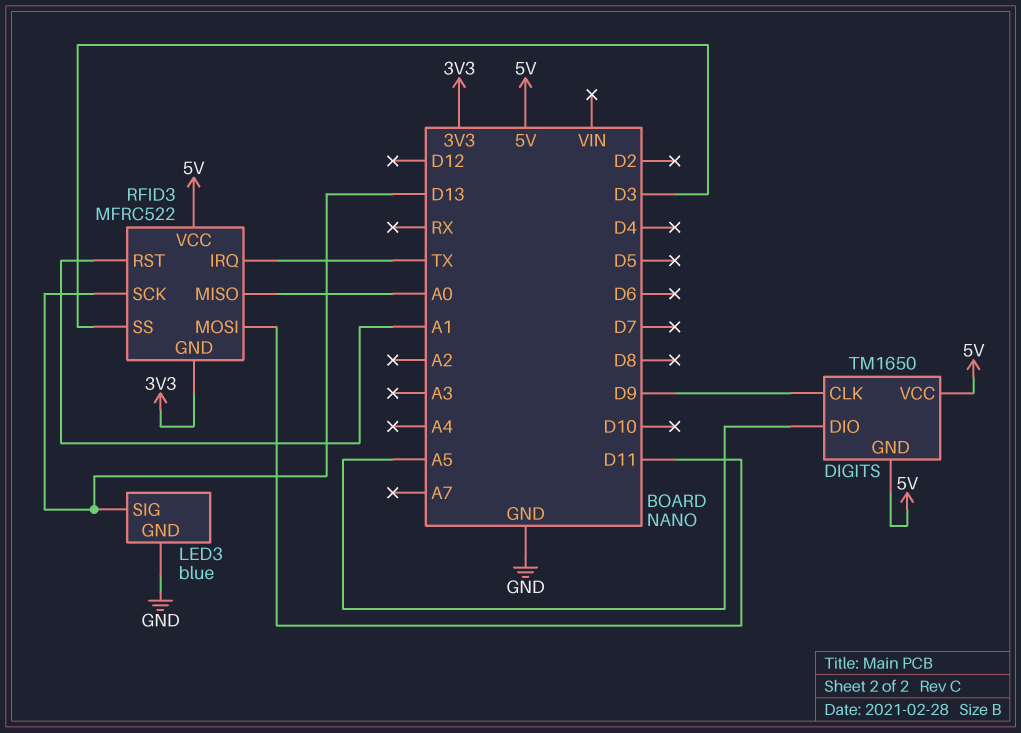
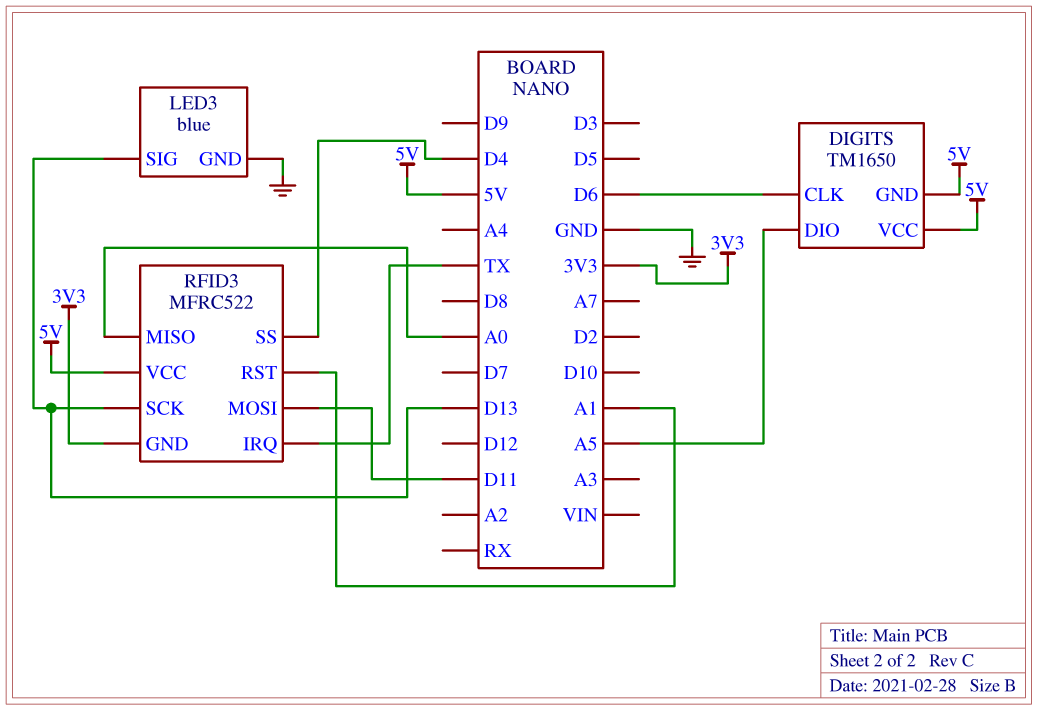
DIGITS pin CLK: D9 -> D6
RFID3 pin SS: D3 -> D4

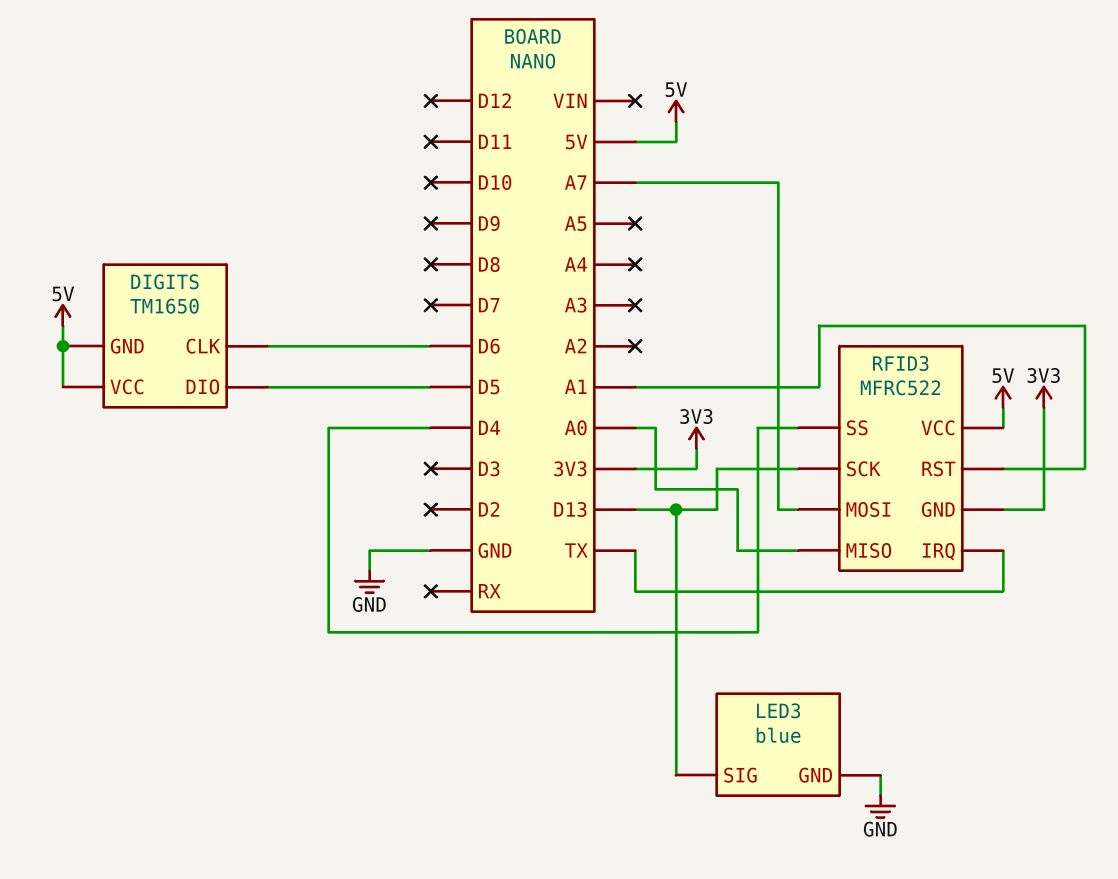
DIGITS pin DIO: A5 -> D5
RFID3 pin MOSI: D11 -> A7

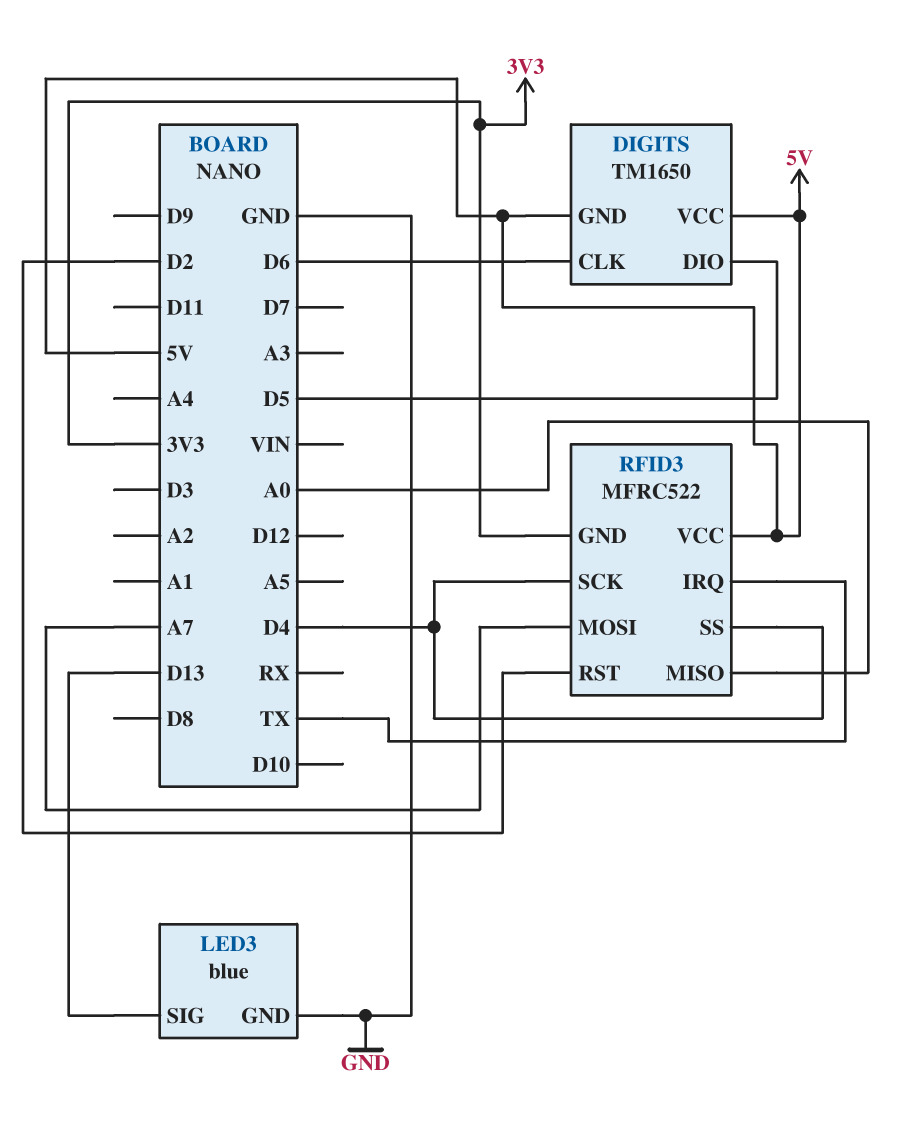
RFID3 pin RST: A1 -> D2
RFID3 pin SCK: D13 -> D4

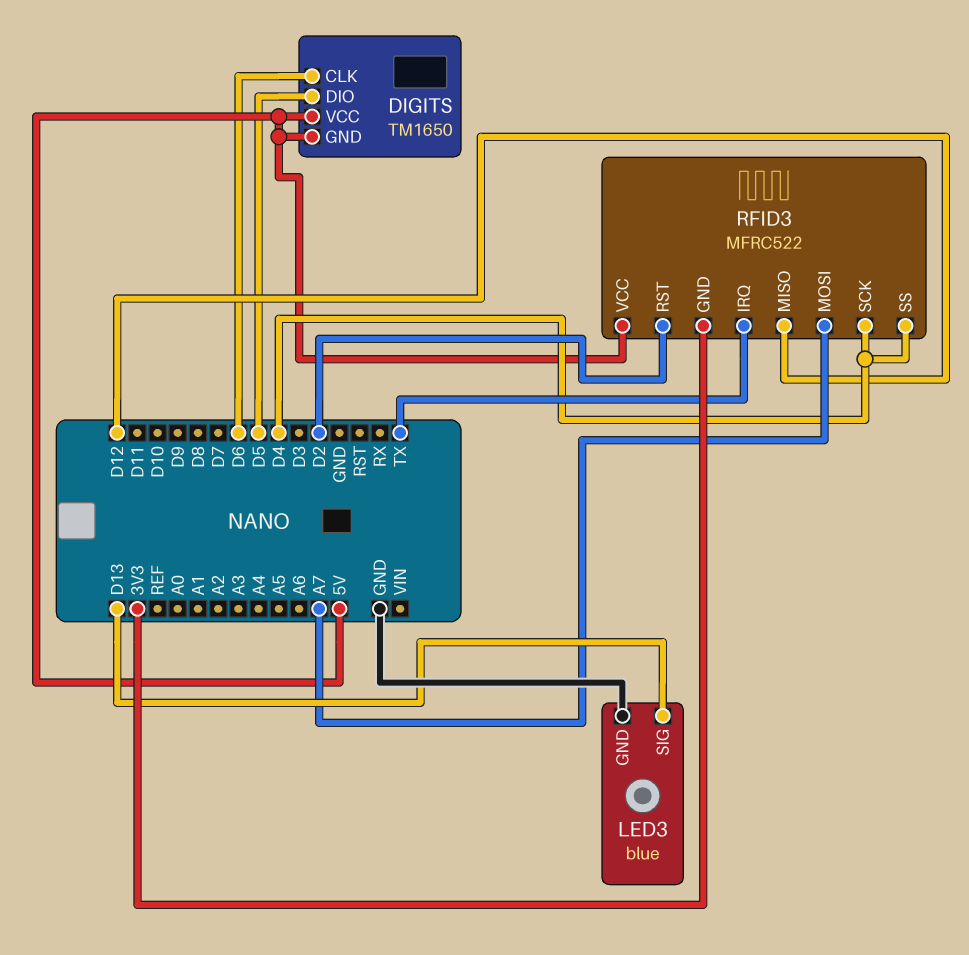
RFID3 pin MISO: A0 -> D12

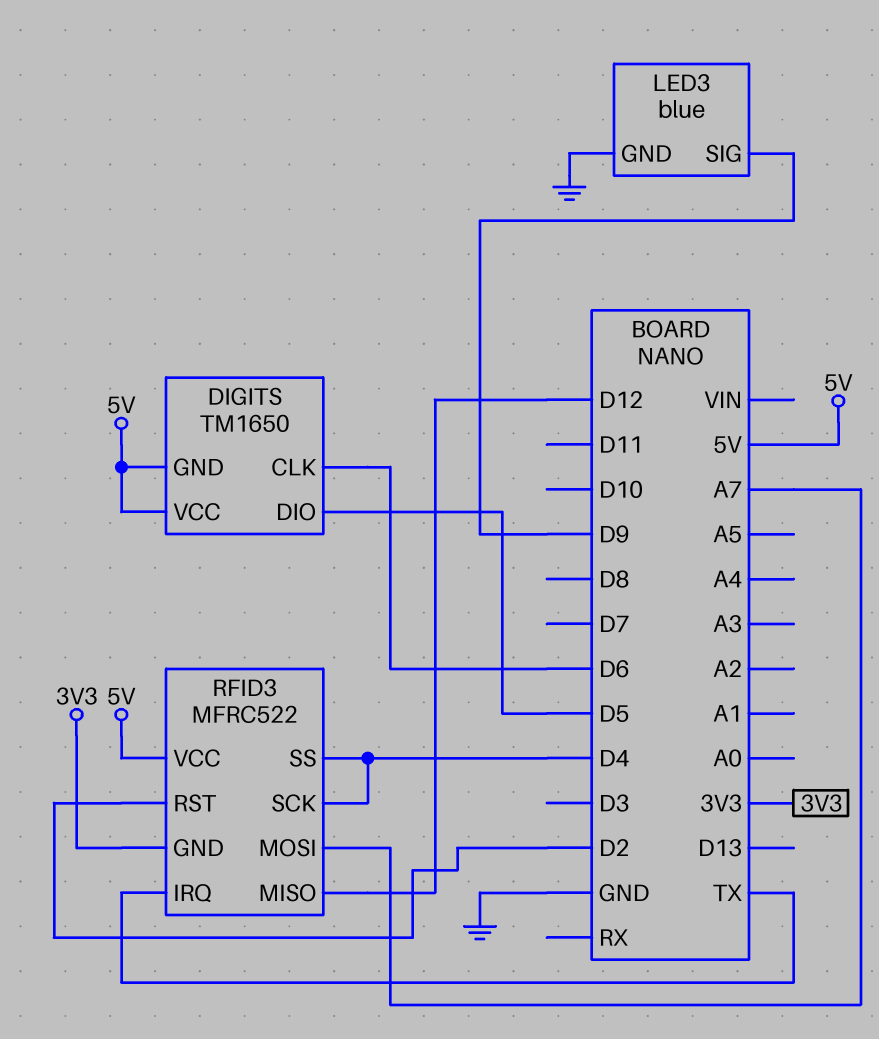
LED3 pin SIG: D13 -> D9

